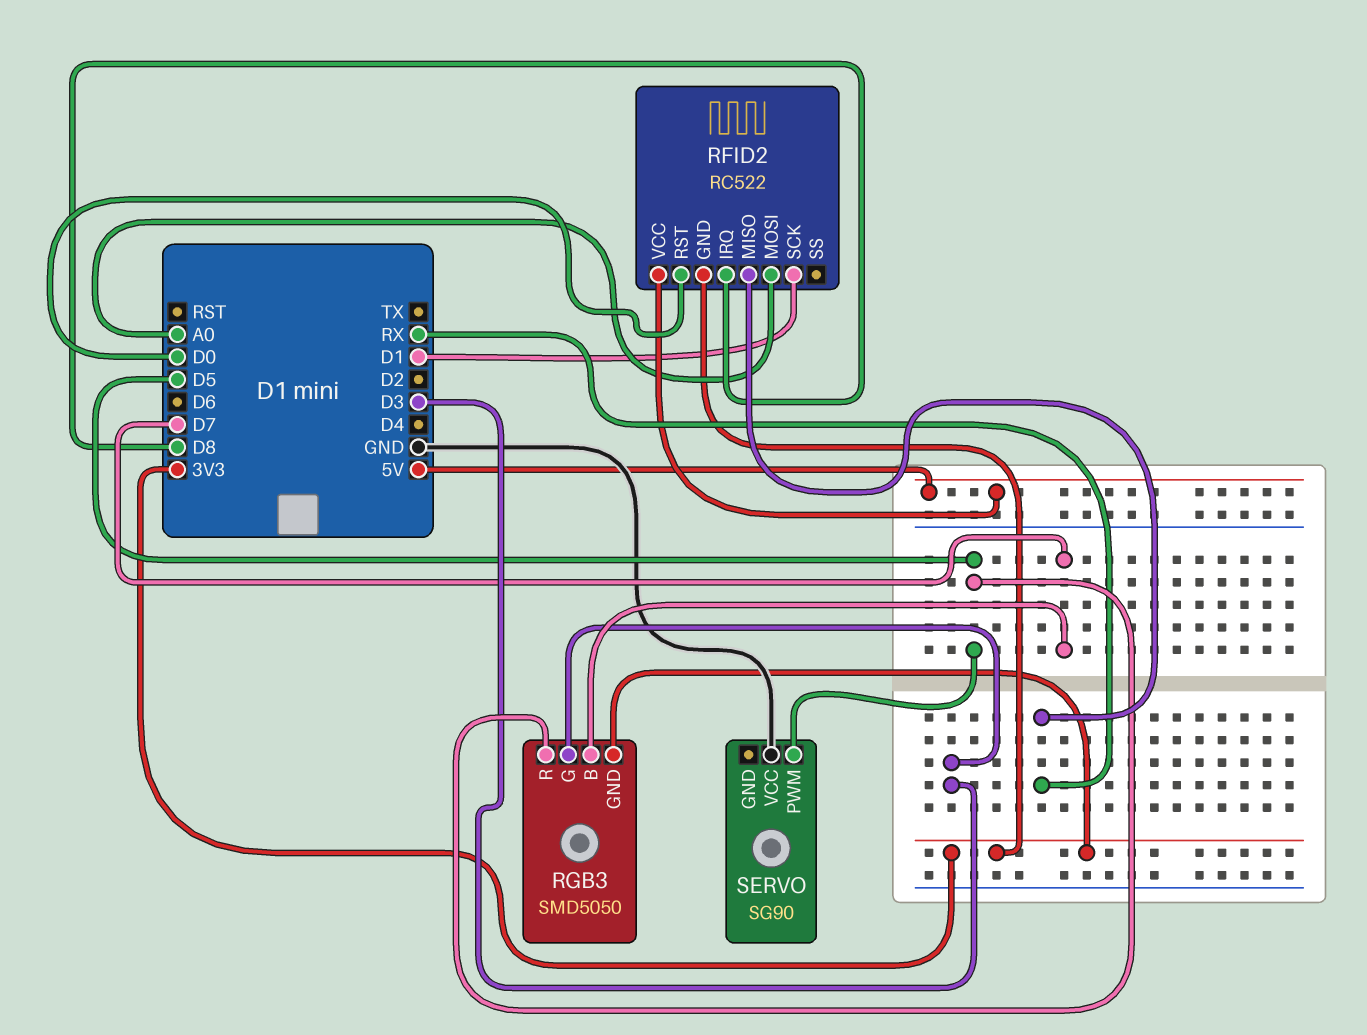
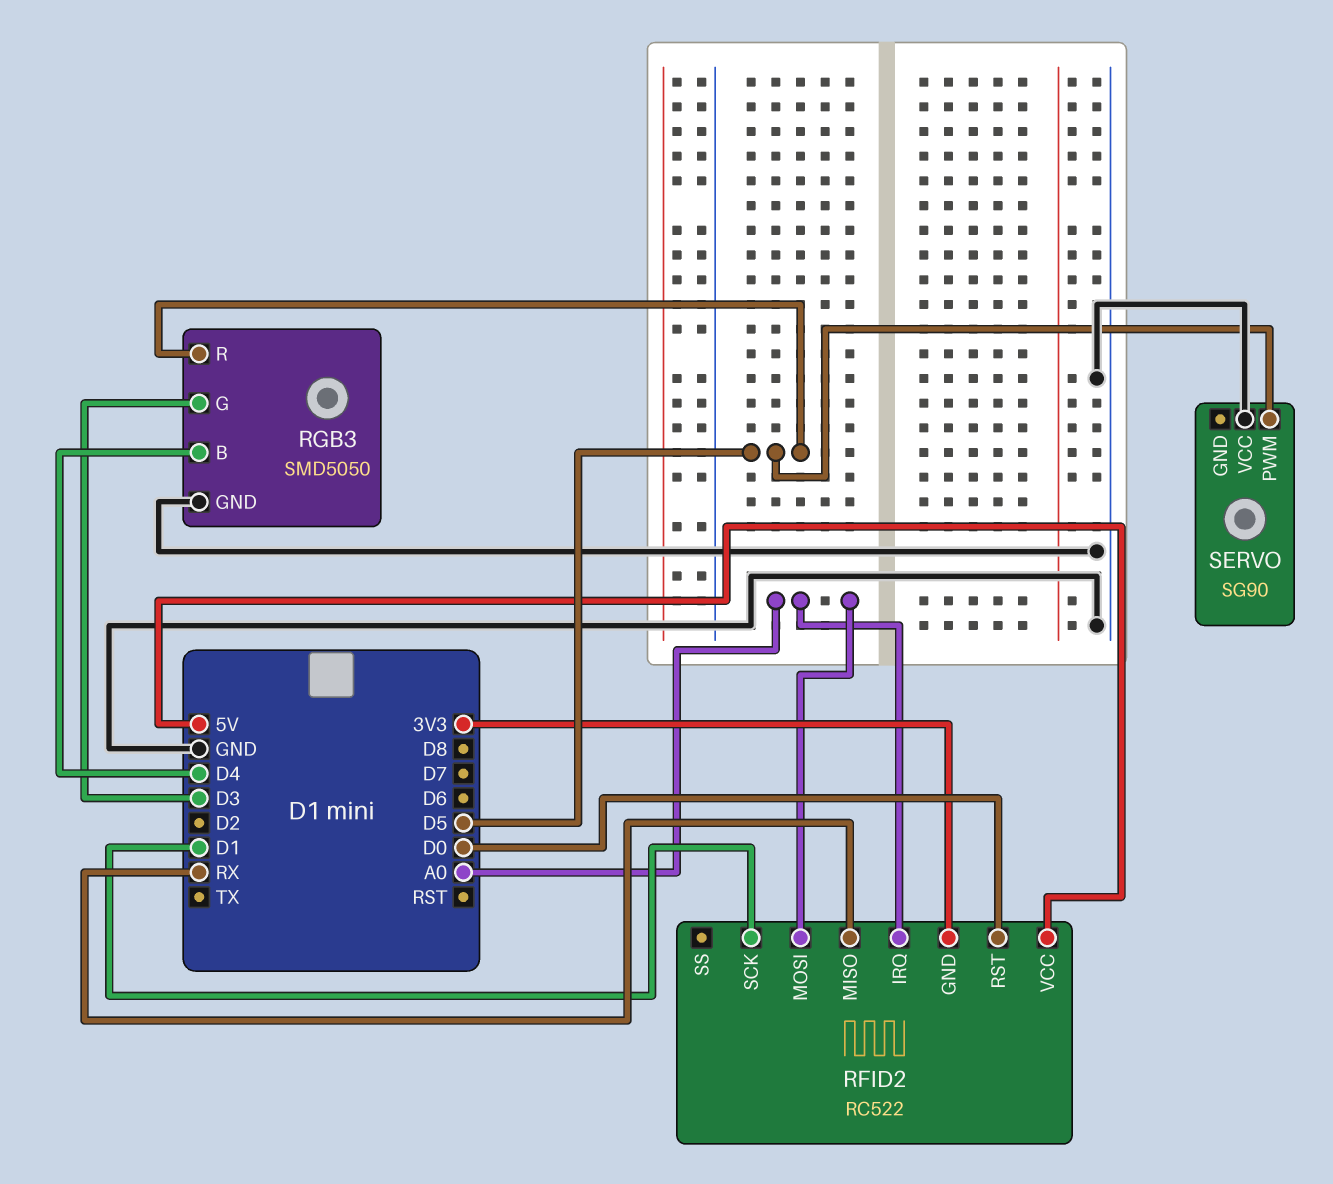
RFID2 pin IRQ: D8 -> A0
RGB3 pin B: D7 -> D4
RGB3 pin GND: 3V3 -> GND

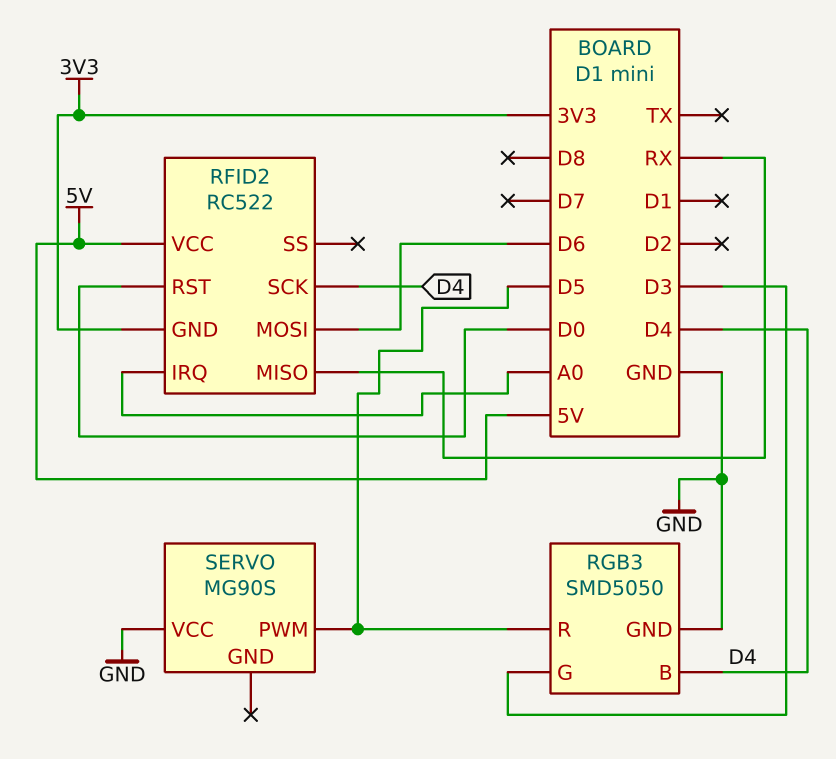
RFID2 pin MOSI: A0 -> D6
RFID2 pin SCK: D1 -> D4
SERVO: SG90 -> MG90S

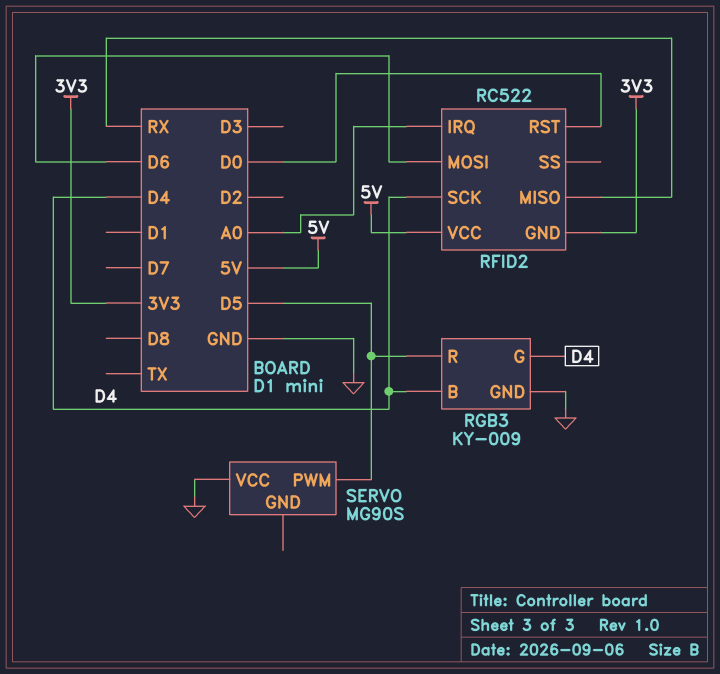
RGB3: SMD5050 -> KY-009
RGB3 pin G: D3 -> D4

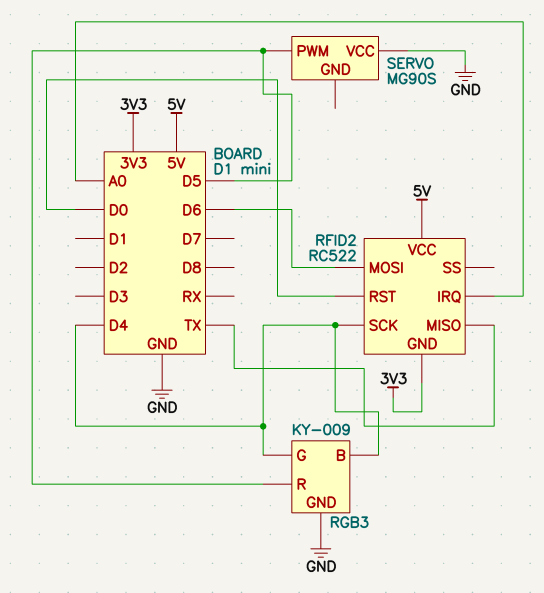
RFID2 pin MISO: RX -> TX

